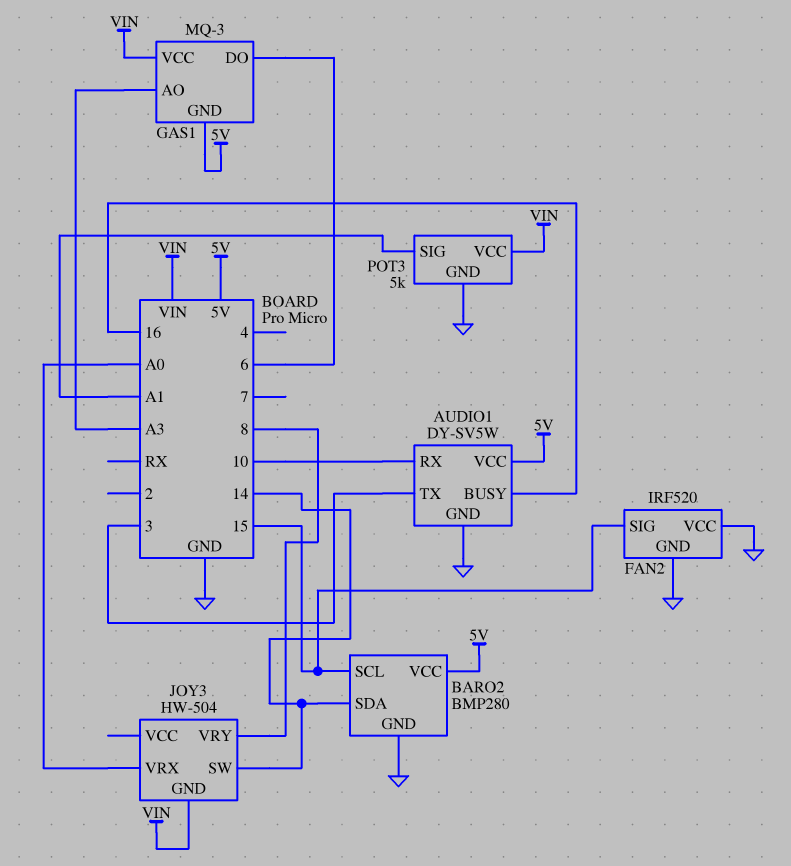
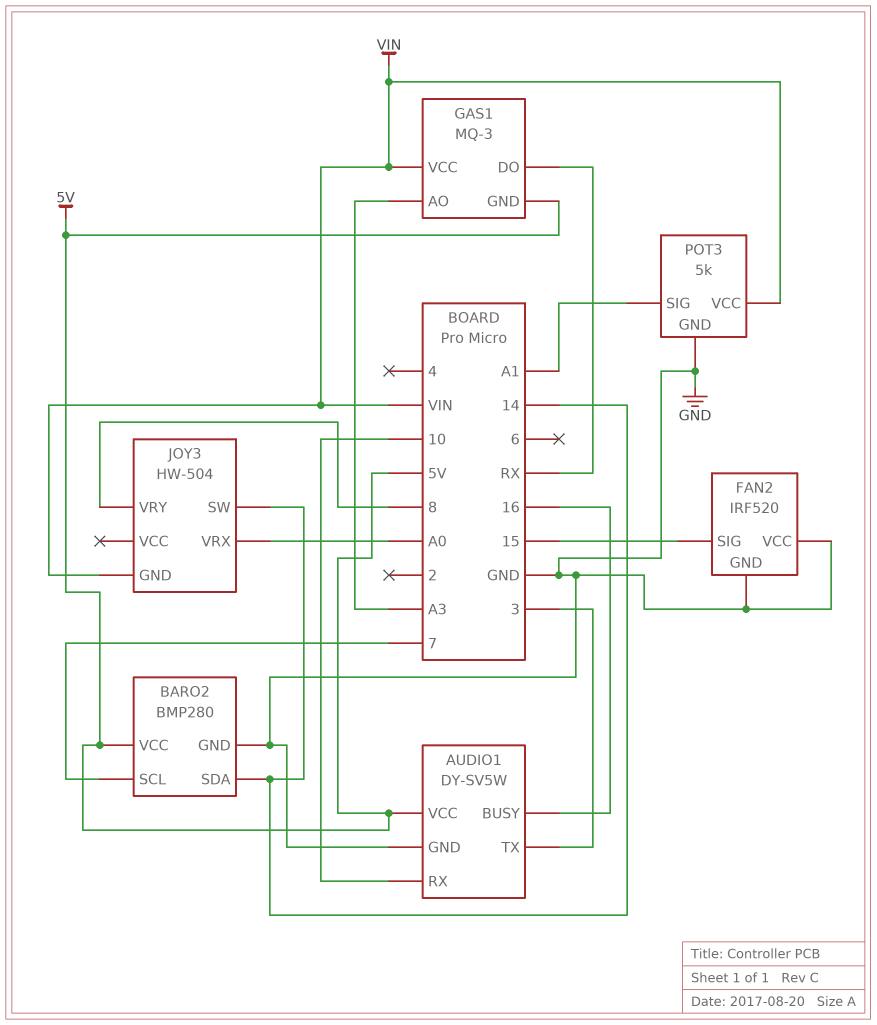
BARO2 pin SCL: 15 -> 7
GAS1 pin DO: 6 -> RX

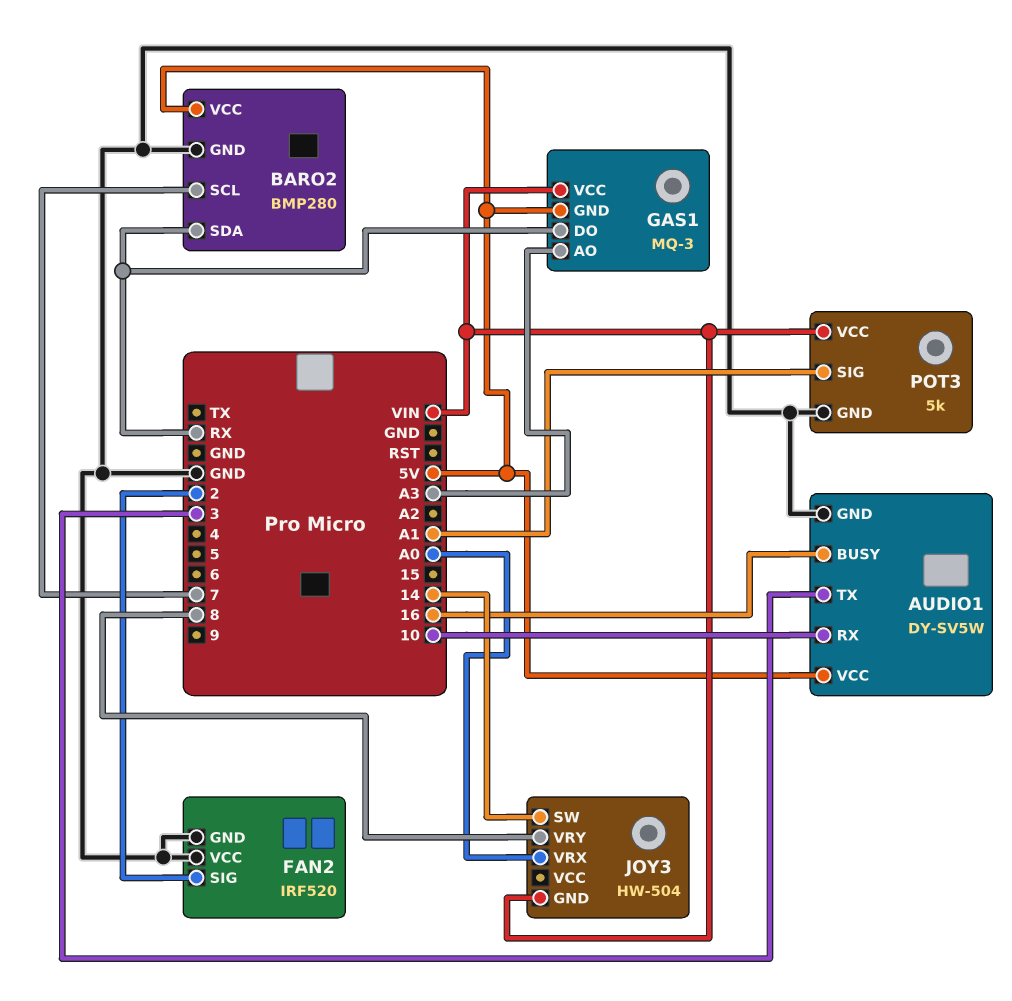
BARO2 pin SDA: 14 -> RX
FAN2 pin SIG: 15 -> 2

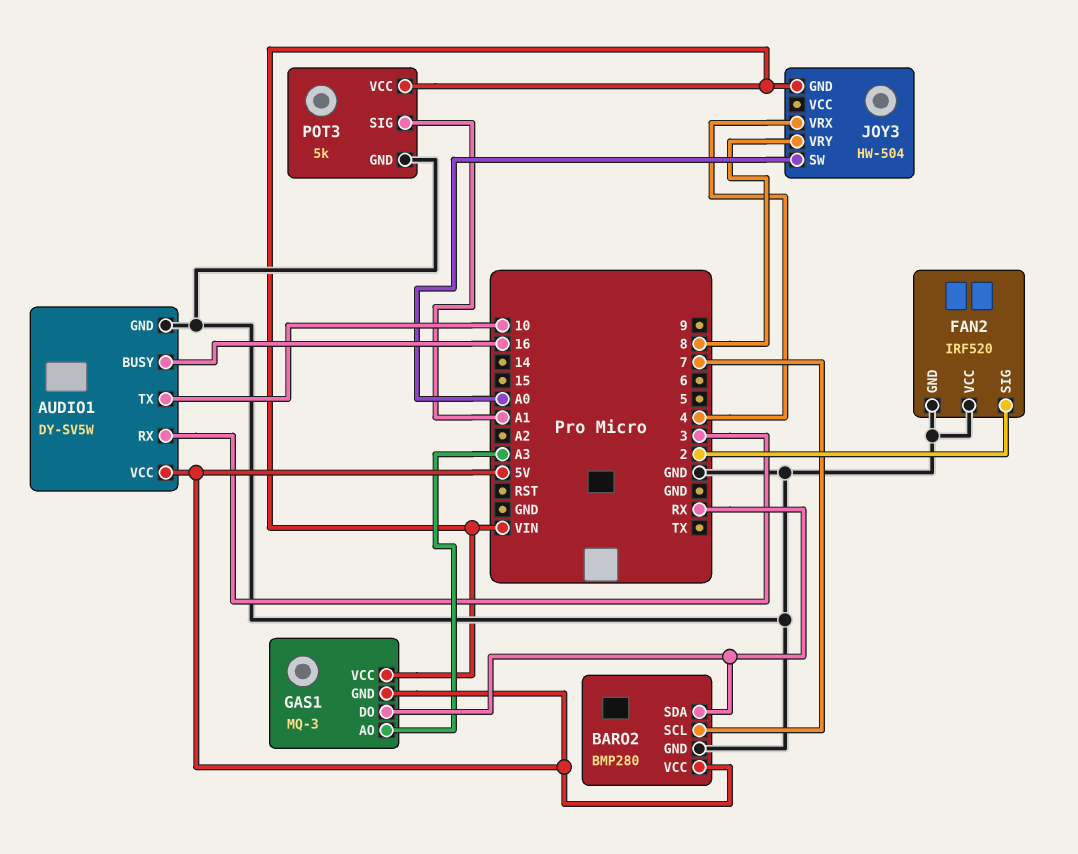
AUDIO1 pin RX: 10 -> 3
AUDIO1 pin TX: 3 -> 10
JOY3 pin SW: 14 -> A0
JOY3 pin VRX: A0 -> 4

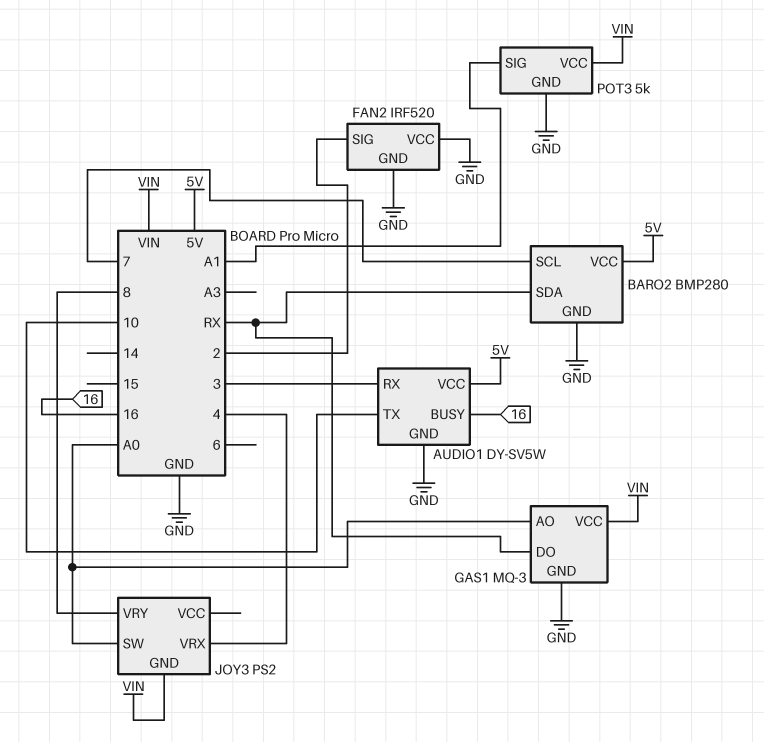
GAS1 pin AO: A3 -> A0
GAS1 pin GND: 5V -> GND
JOY3: HW-504 -> PS2

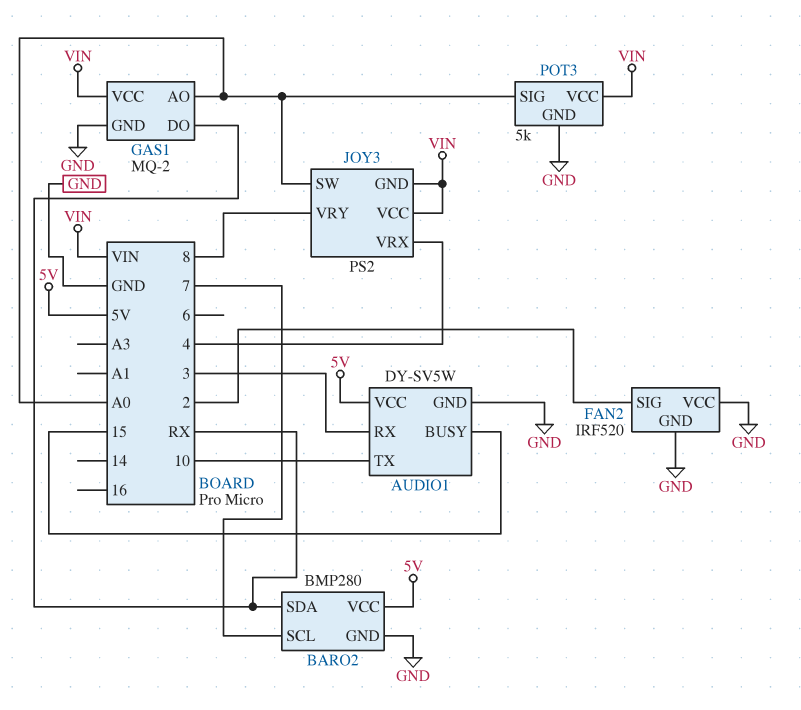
AUDIO1 pin BUSY: 16 -> 15
GAS1: MQ-3 -> MQ-2
JOY3 pin VCC: none -> VIN
POT3 pin SIG: A1 -> A0

